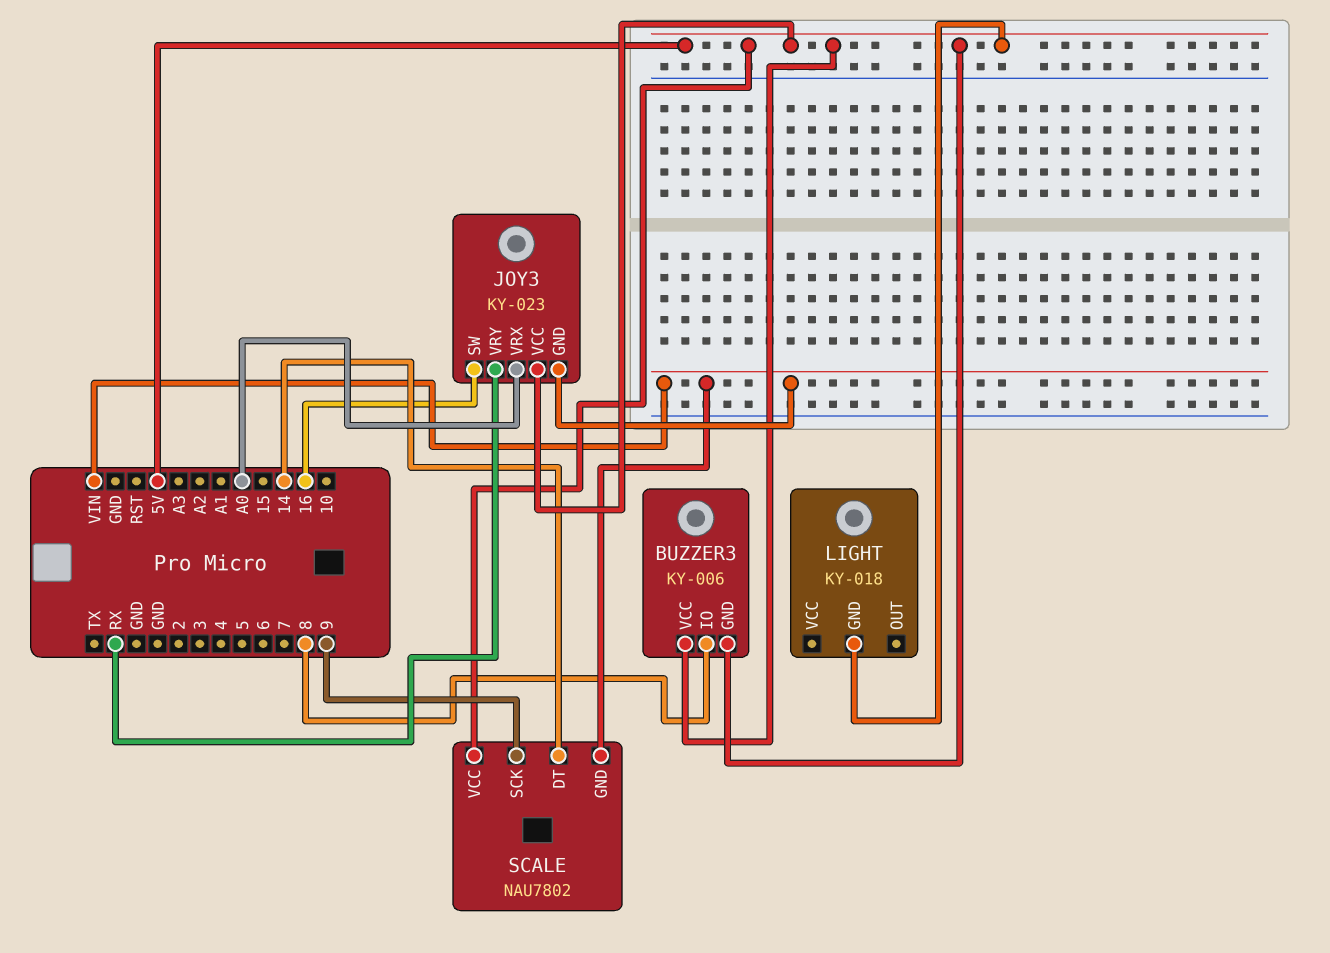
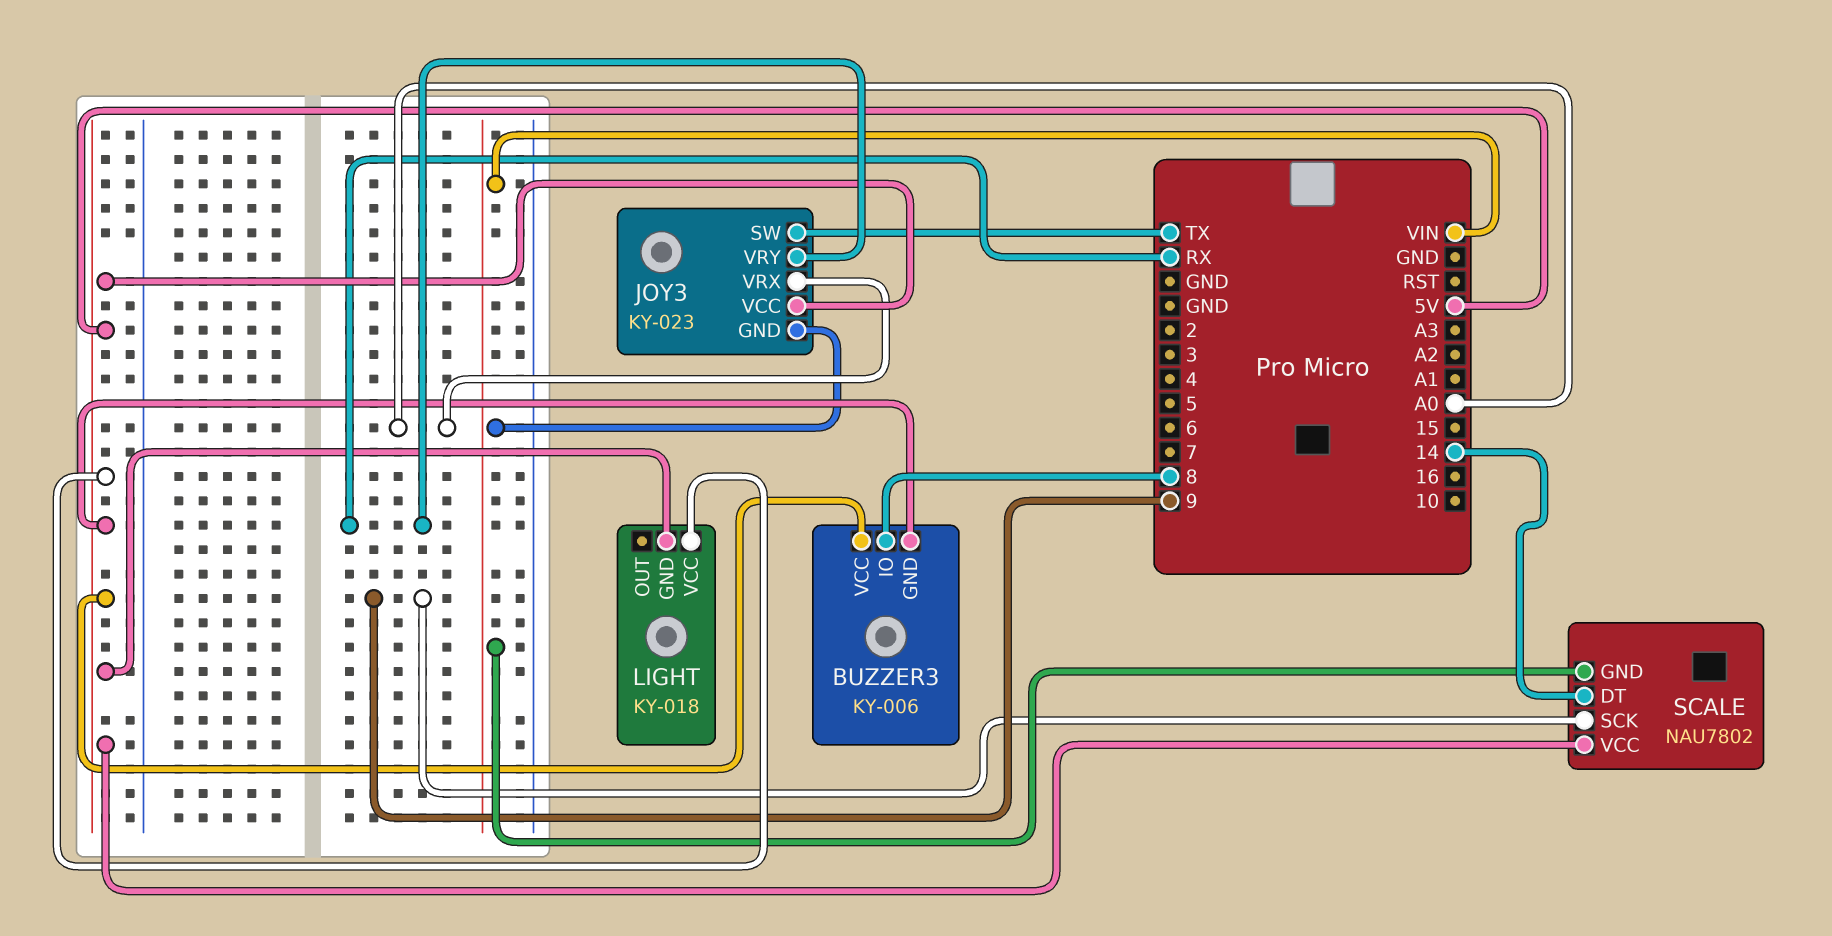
JOY3 pin SW: 16 -> TX
LIGHT pin VCC: none -> 5V

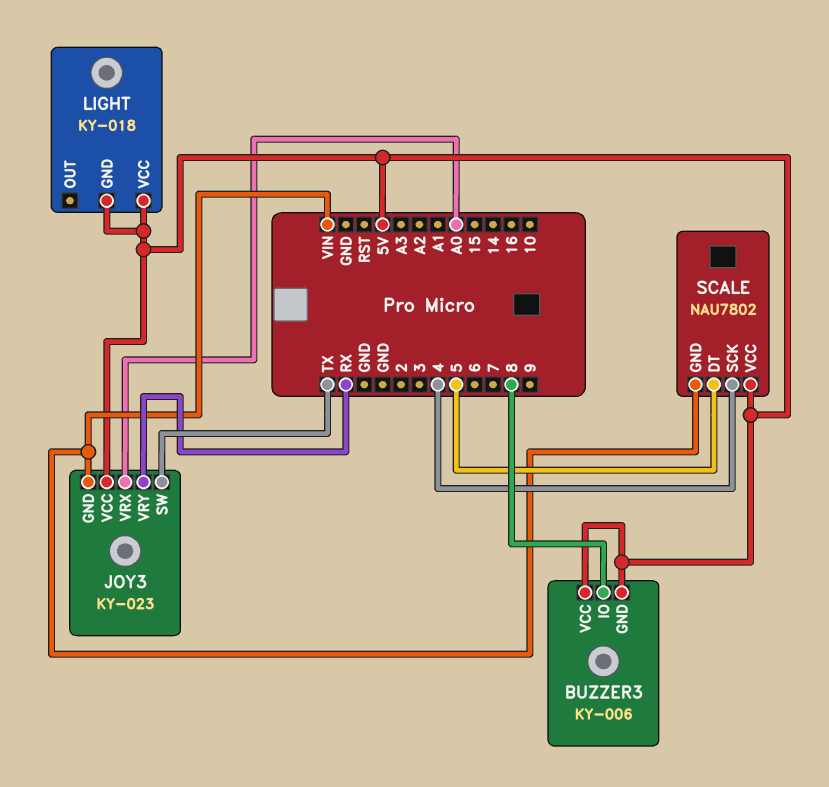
SCALE pin DT: 14 -> 5
SCALE pin SCK: 9 -> 4

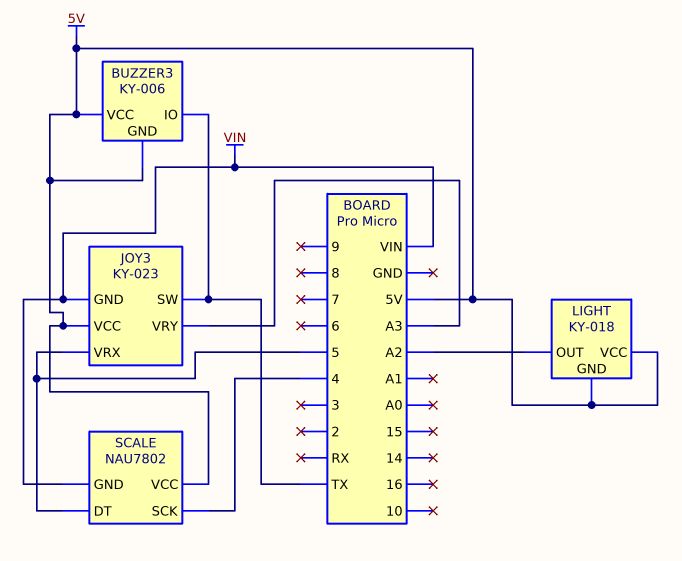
BUZZER3 pin IO: 8 -> TX
JOY3 pin VRX: A0 -> 5
JOY3 pin VRY: RX -> A3
LIGHT pin OUT: none -> A2

